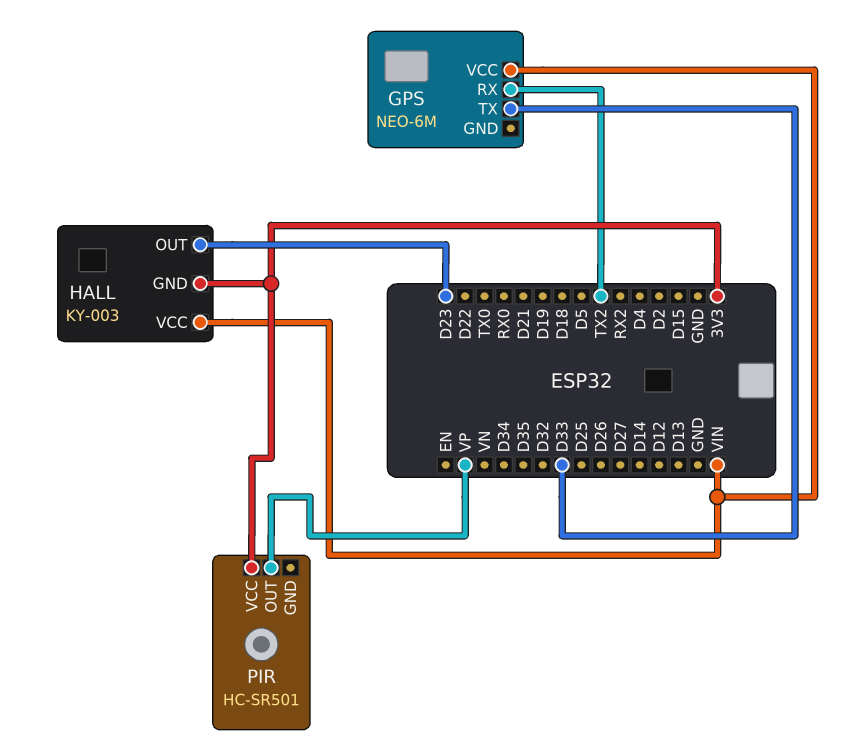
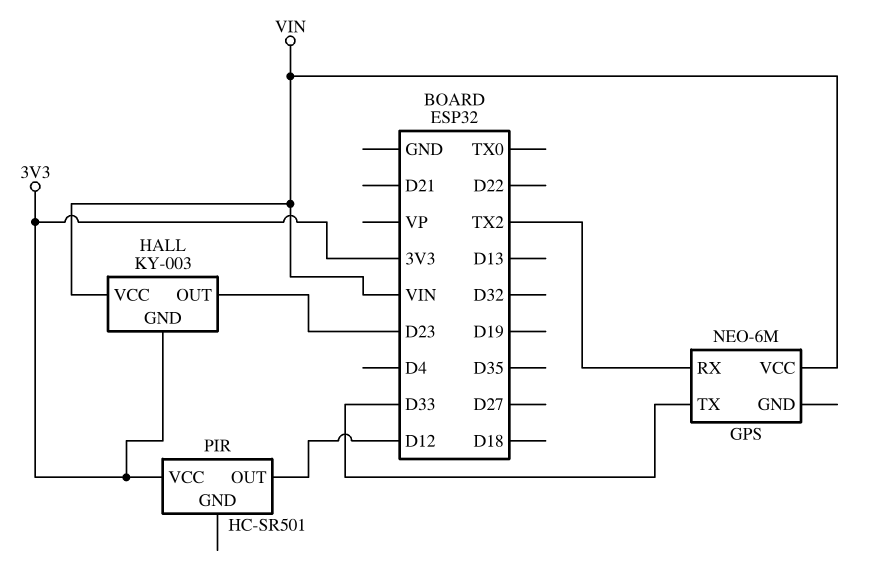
PIR pin OUT: VP -> D12

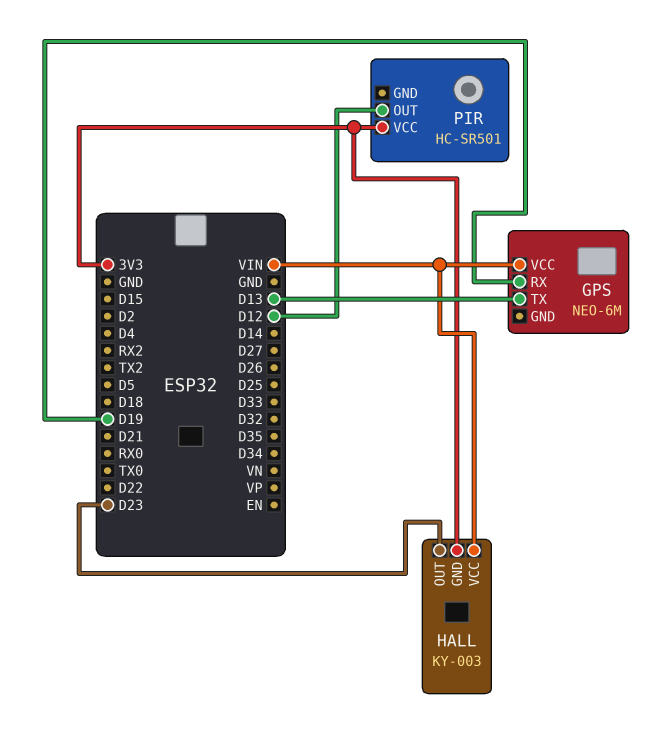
GPS pin RX: TX2 -> D19
GPS pin TX: D33 -> D13

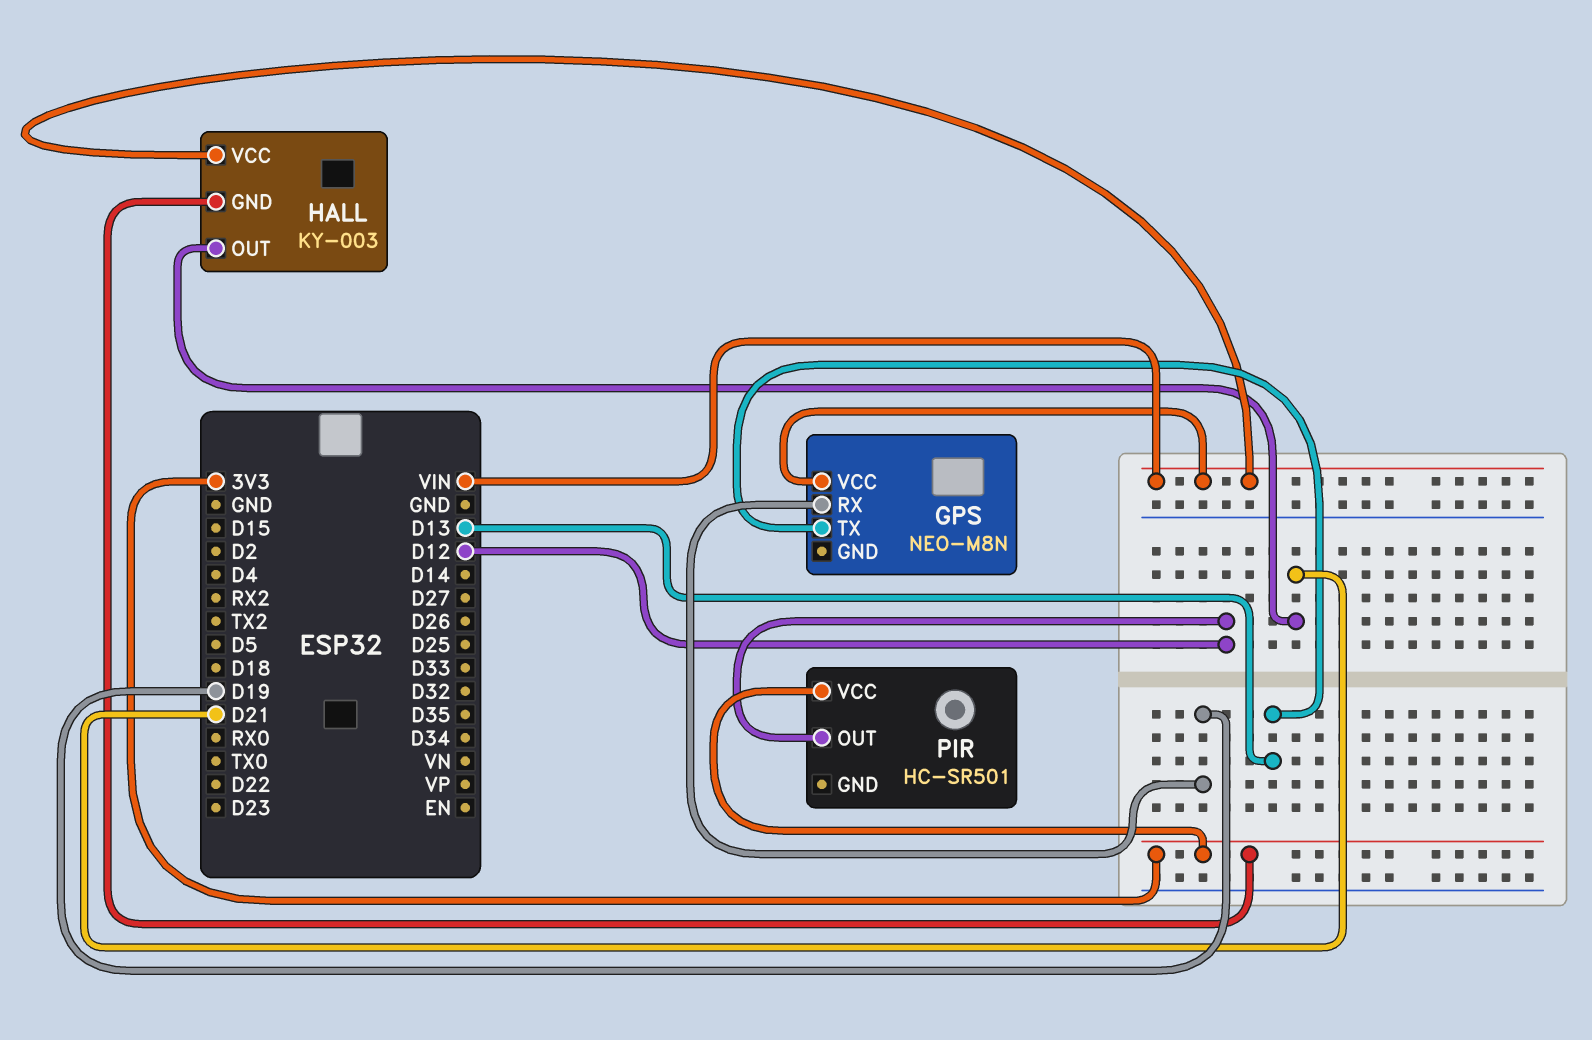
GPS: NEO-6M -> NEO-M8N
HALL pin OUT: D23 -> D21

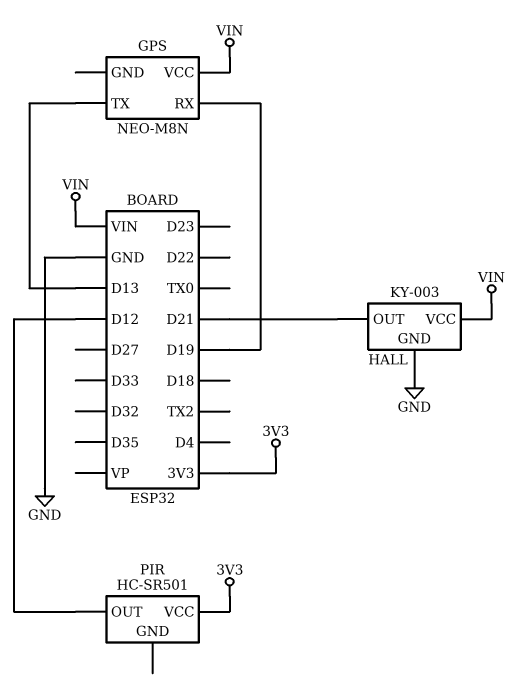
HALL pin GND: 3V3 -> GND

